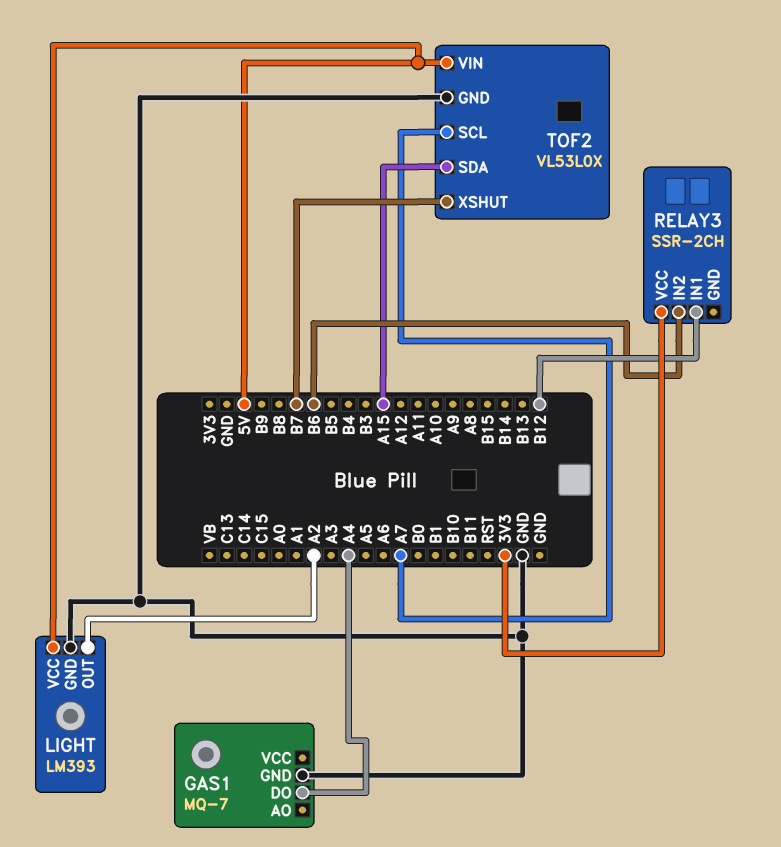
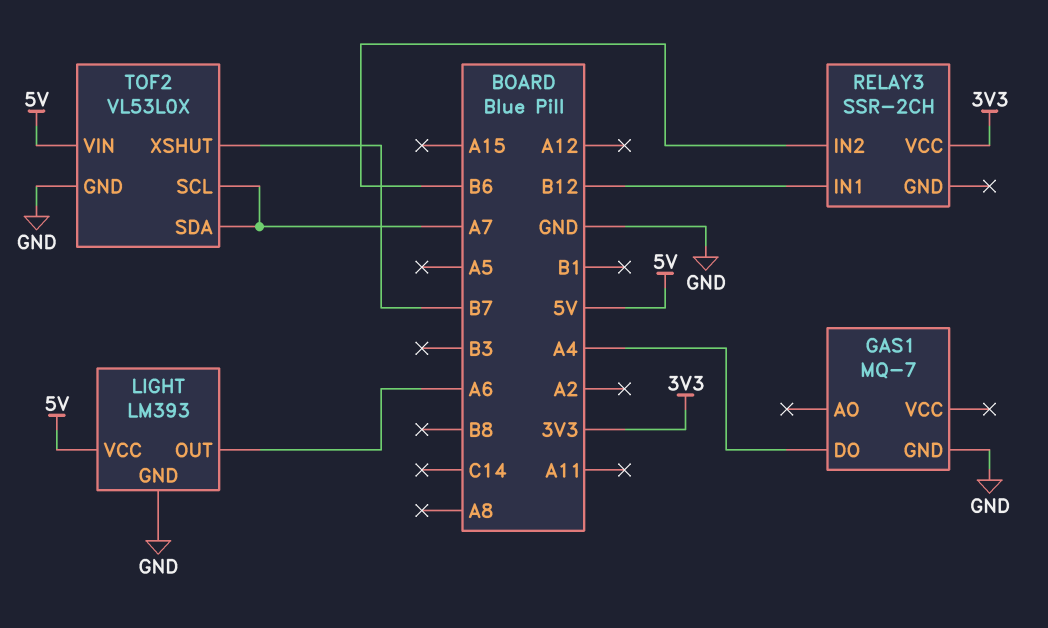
LIGHT pin OUT: A2 -> A6
TOF2 pin SDA: A15 -> A7

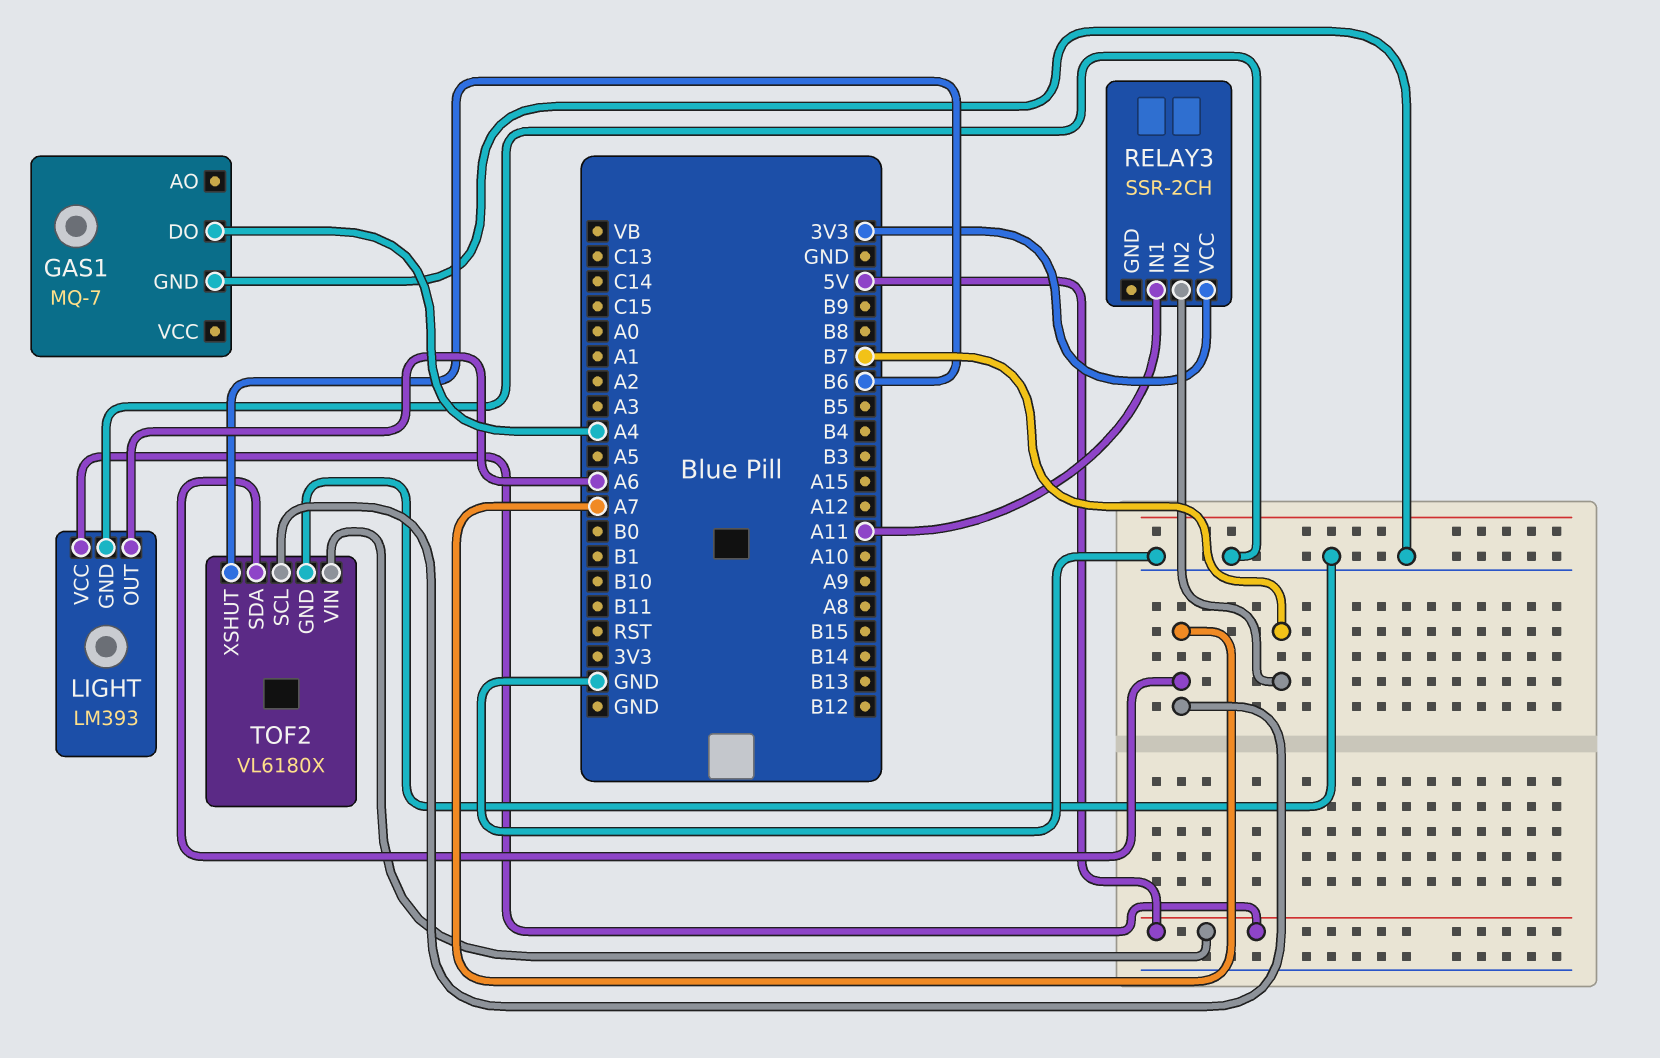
RELAY3 pin IN1: B12 -> A11
RELAY3 pin IN2: B6 -> B7
TOF2: VL53L0X -> VL6180X
TOF2 pin XSHUT: B7 -> B6

